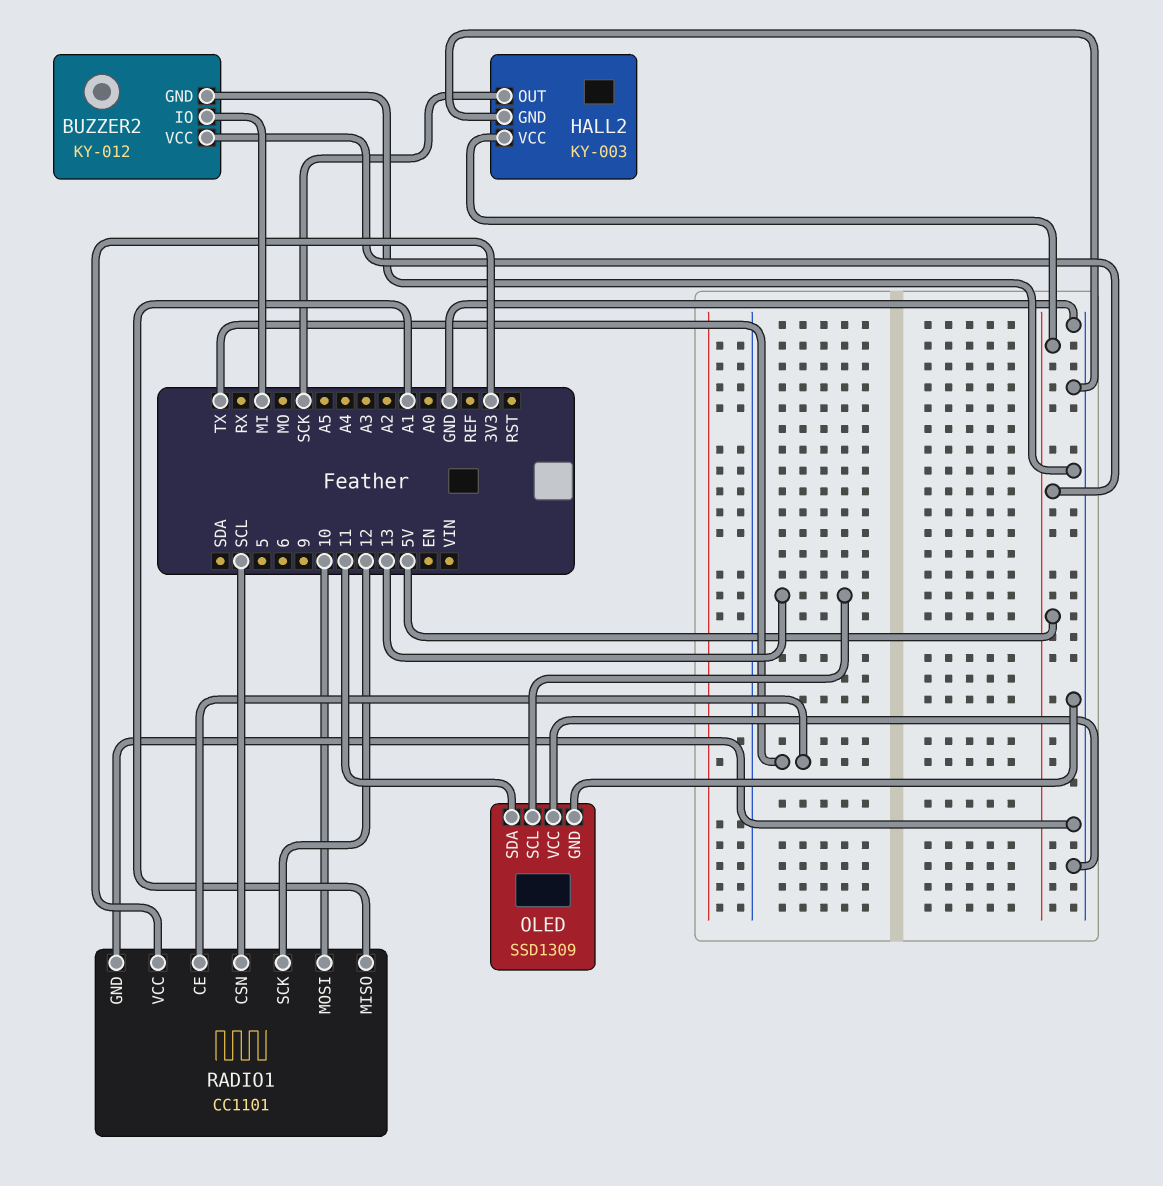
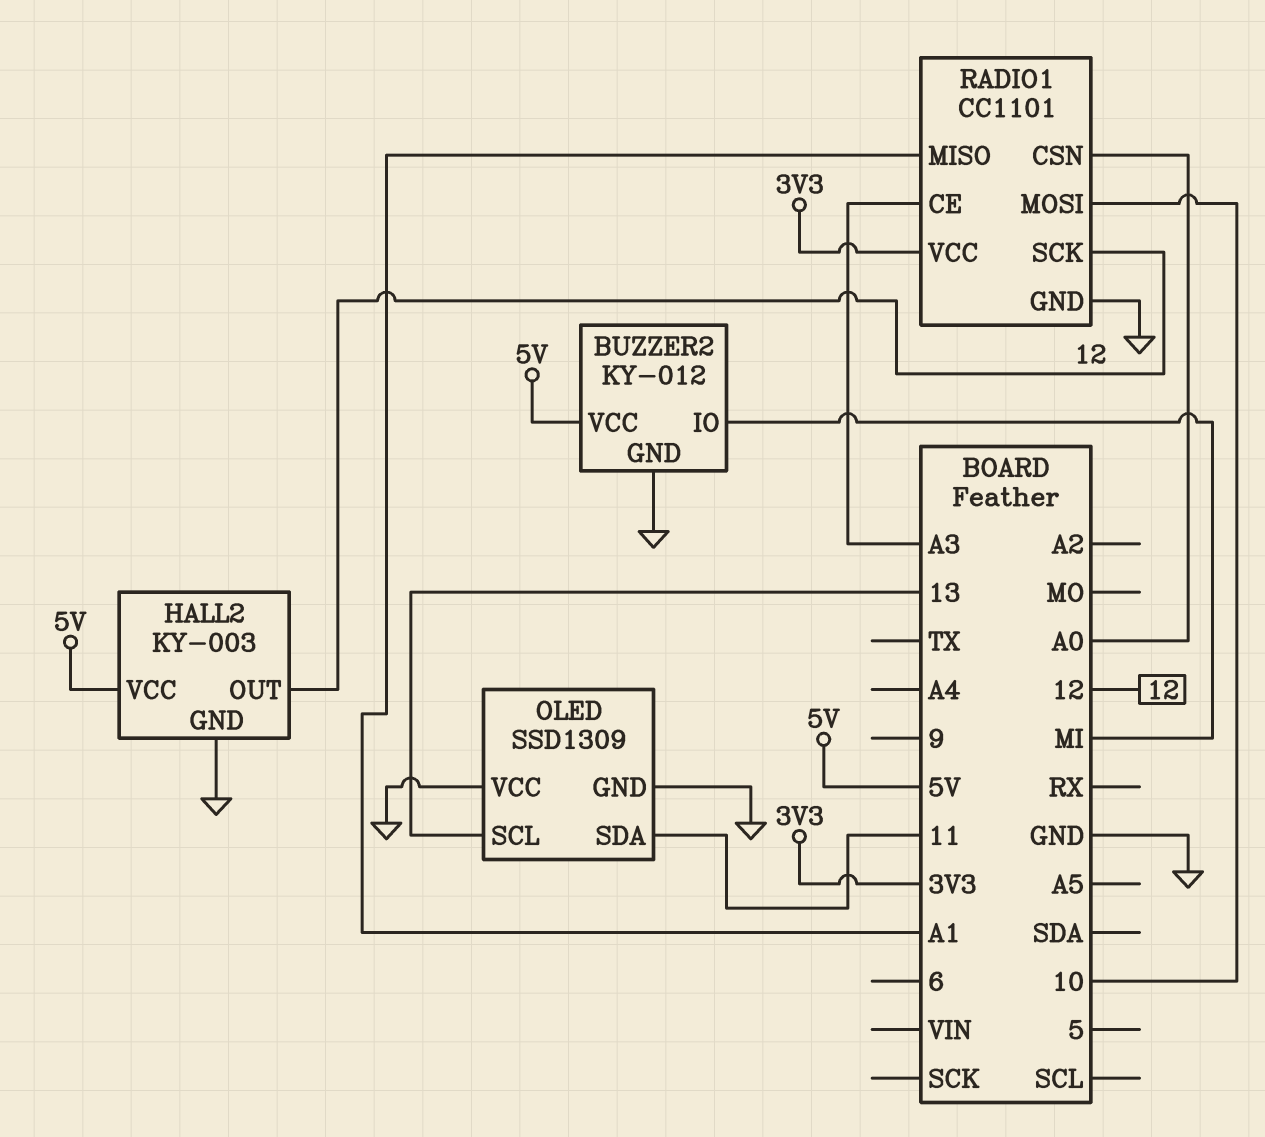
HALL2 pin OUT: SCK -> 12
RADIO1 pin CE: TX -> A3
RADIO1 pin CSN: SCL -> A0

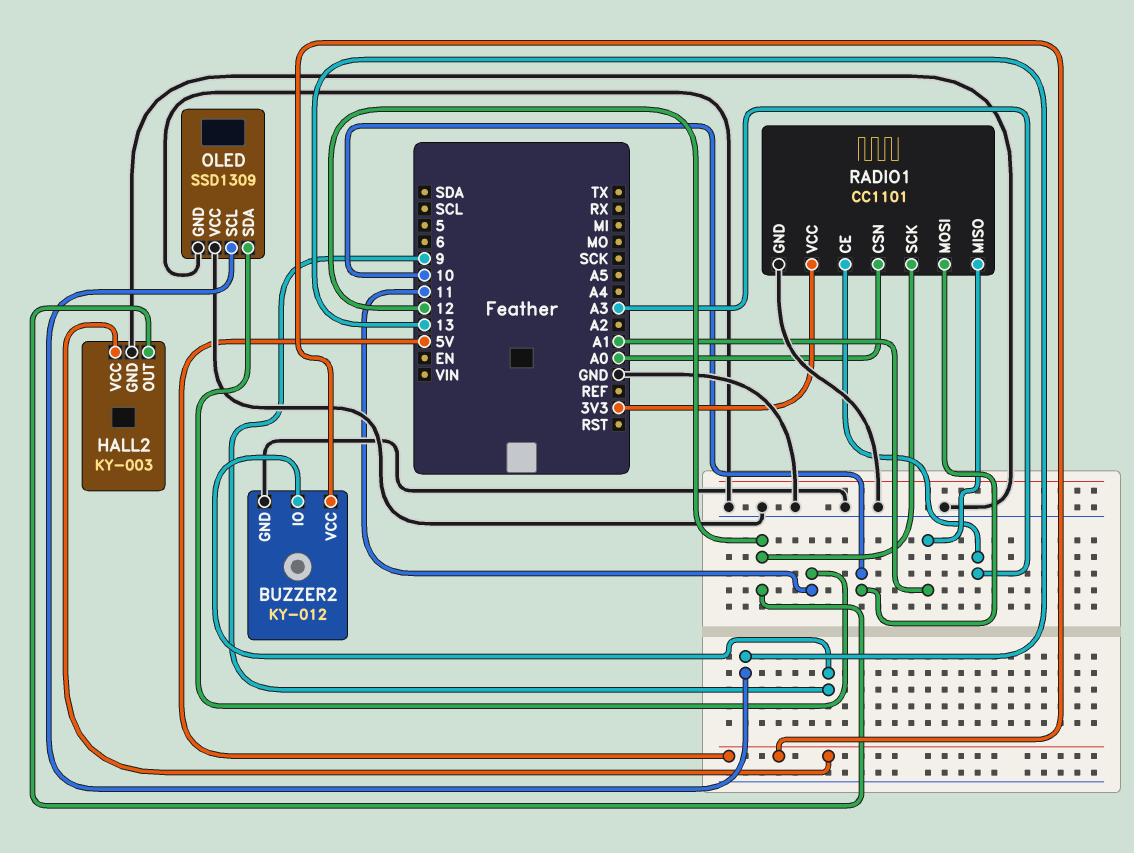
BUZZER2 pin IO: MI -> 9

